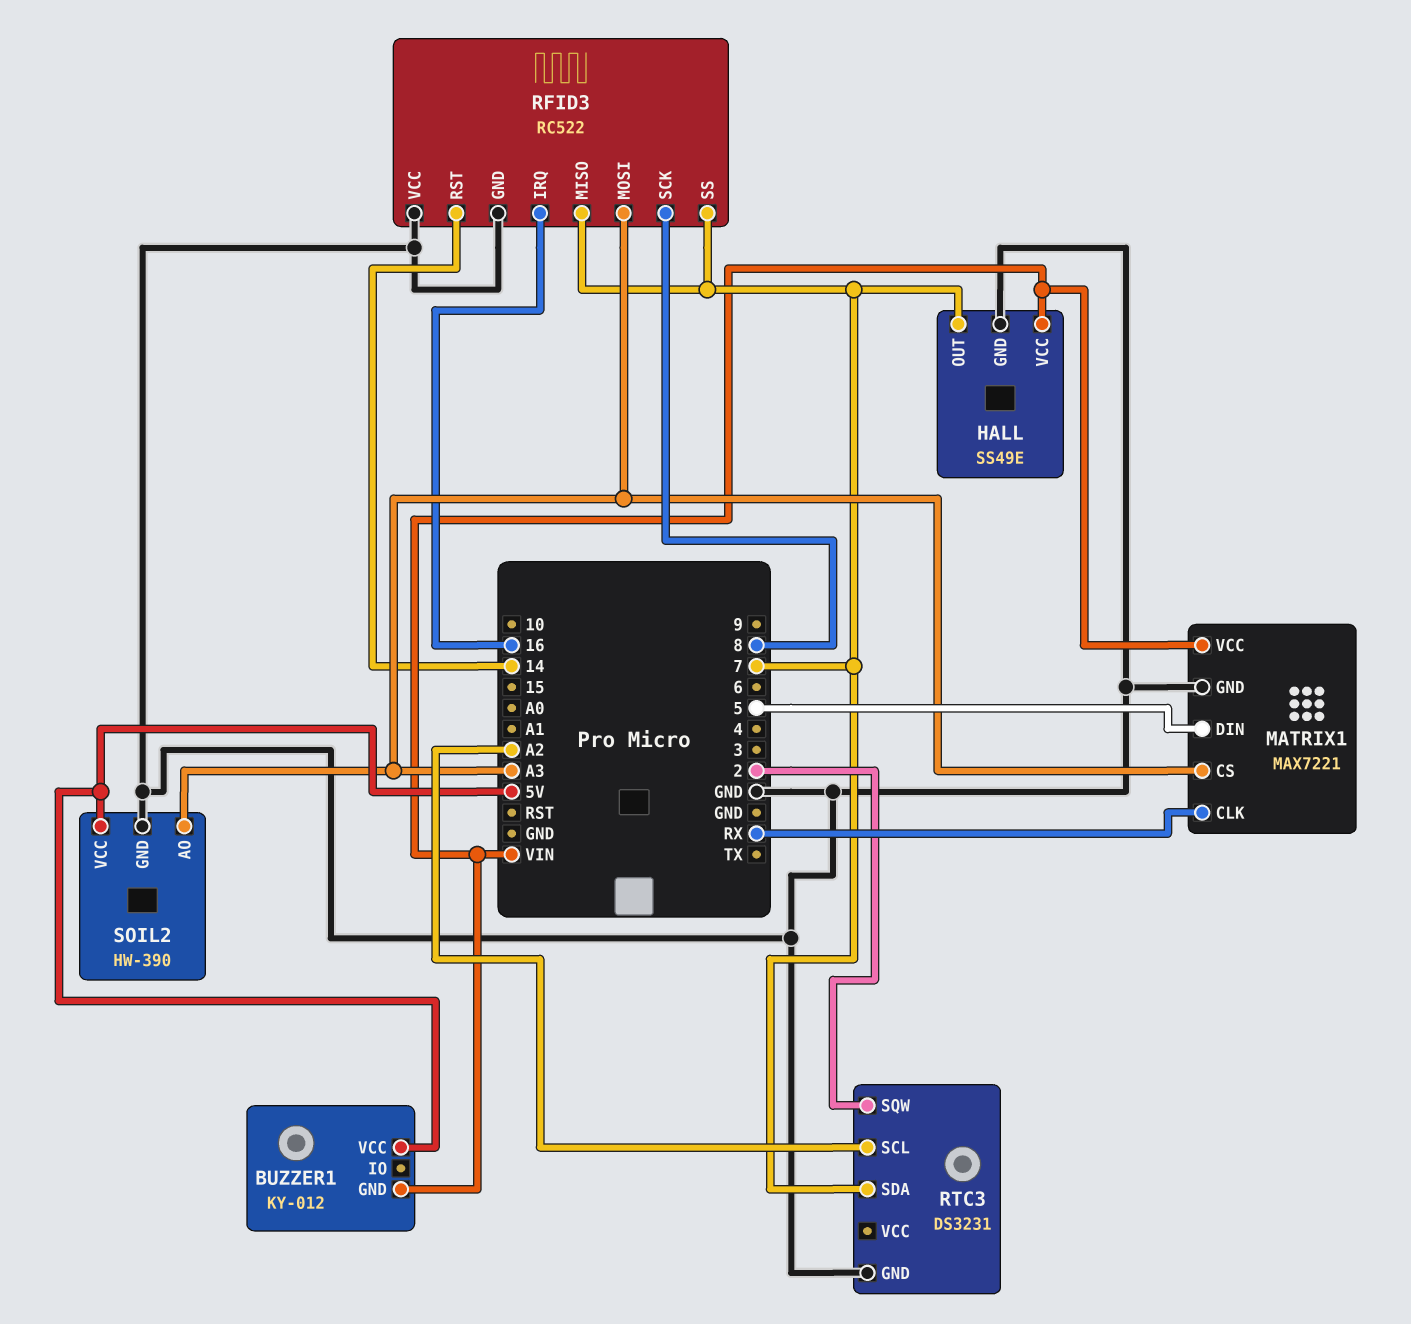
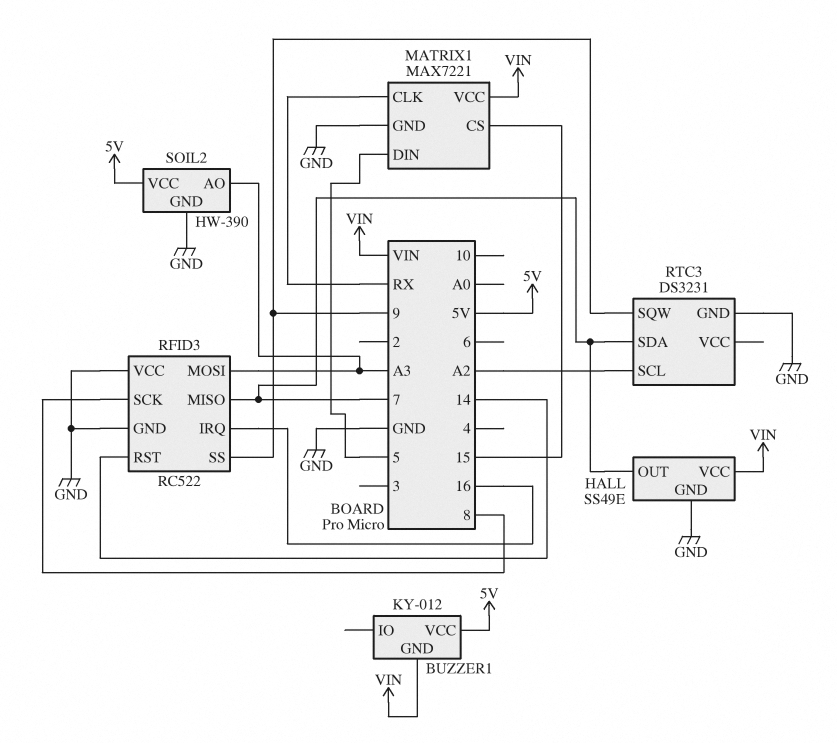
MATRIX1 pin CS: A3 -> 15
RFID3 pin SS: 7 -> 9
RTC3 pin SQW: 2 -> 9

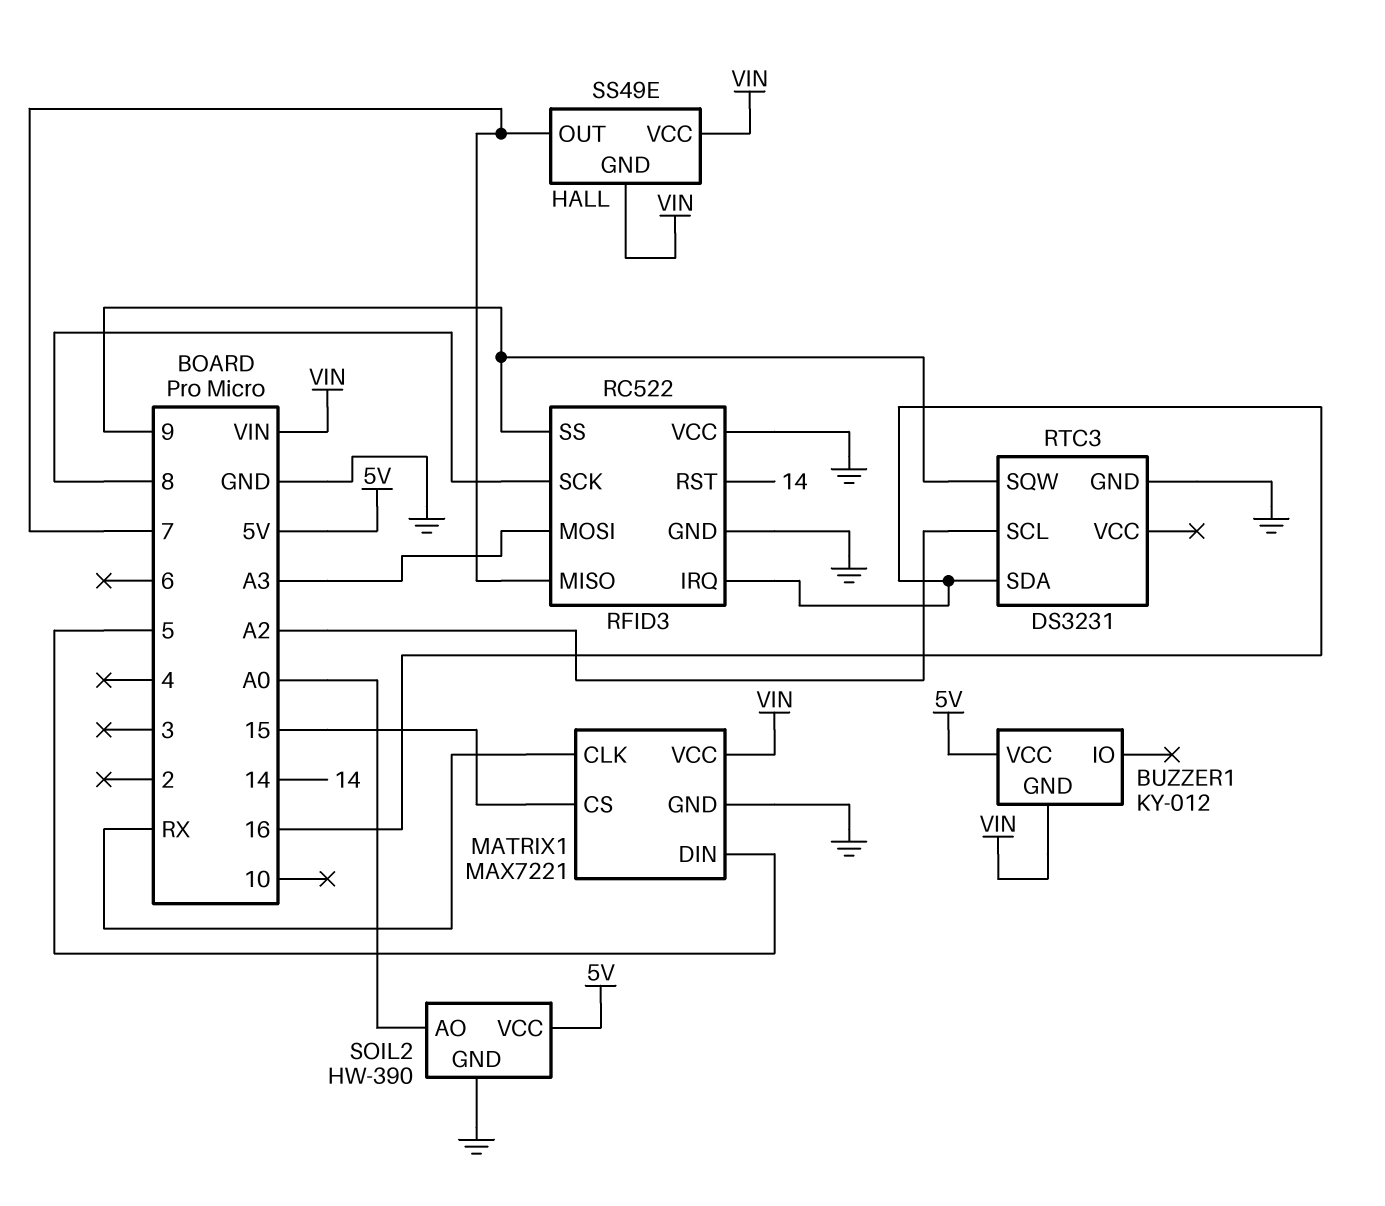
HALL pin GND: GND -> VIN
RTC3 pin SDA: 7 -> 16
SOIL2 pin AO: A3 -> A0

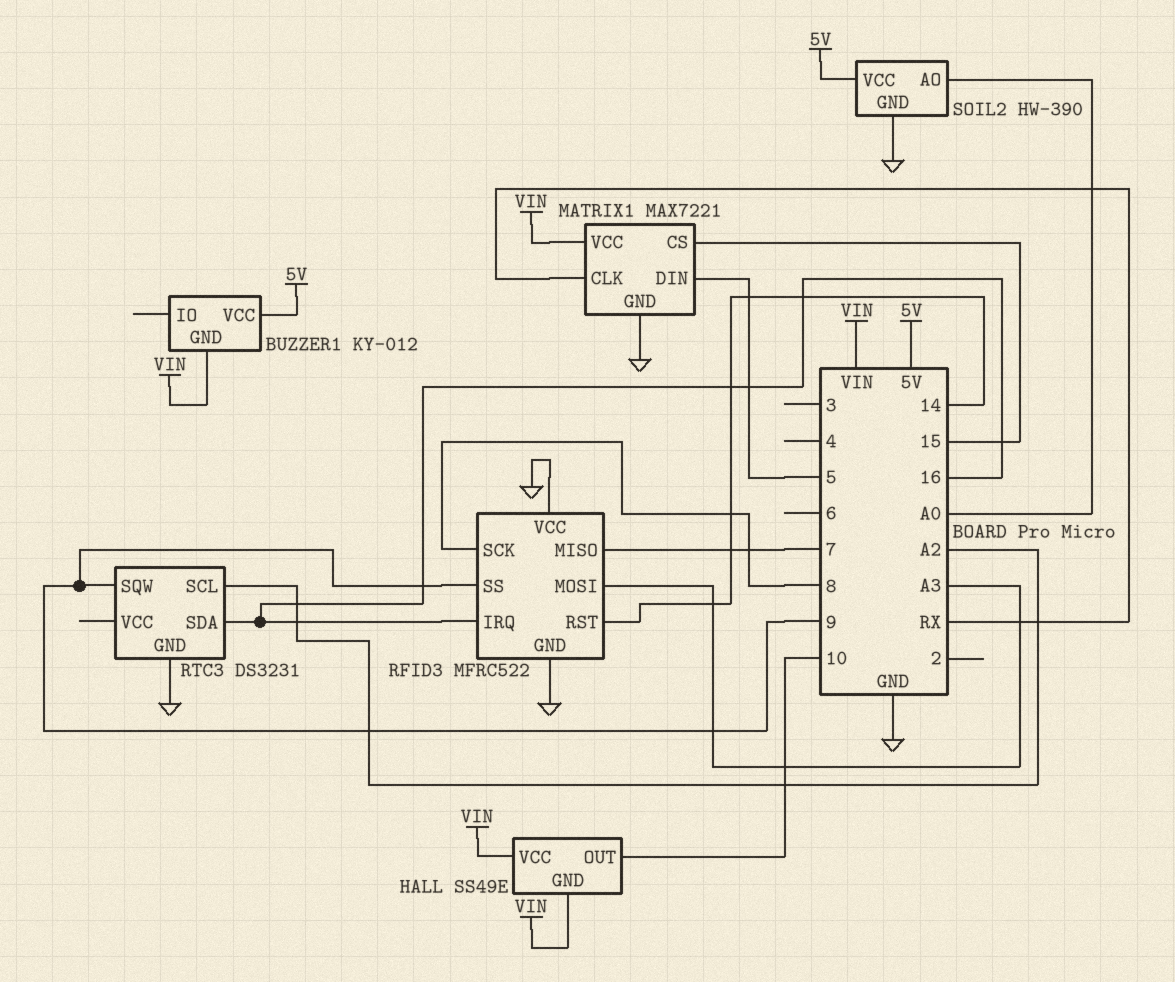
HALL pin OUT: 7 -> 10
RFID3: RC522 -> MFRC522

